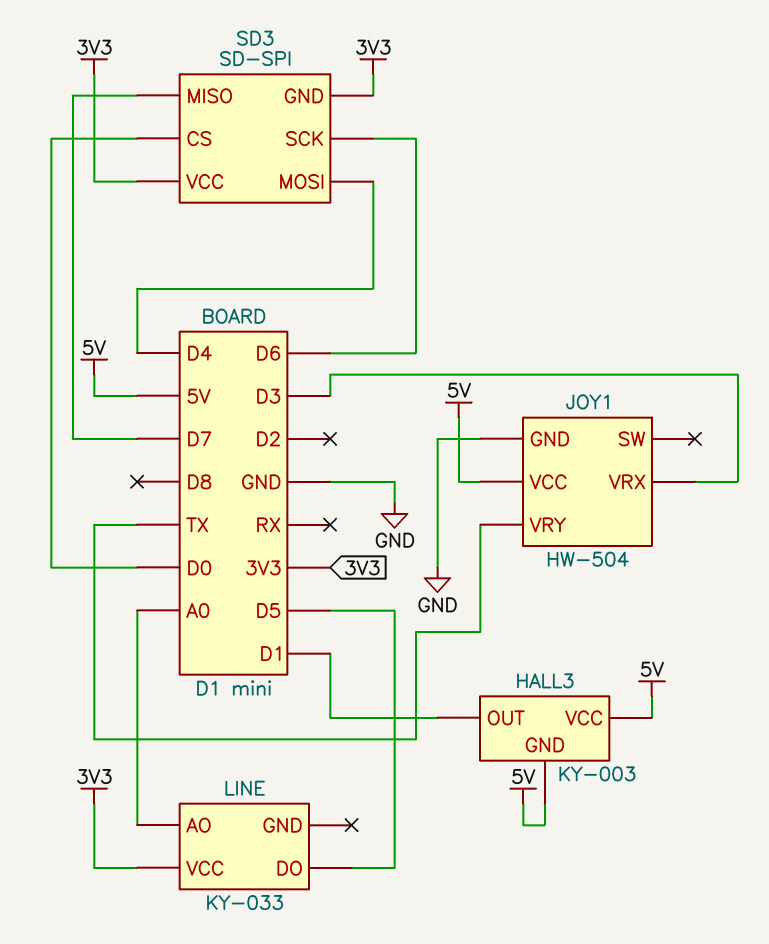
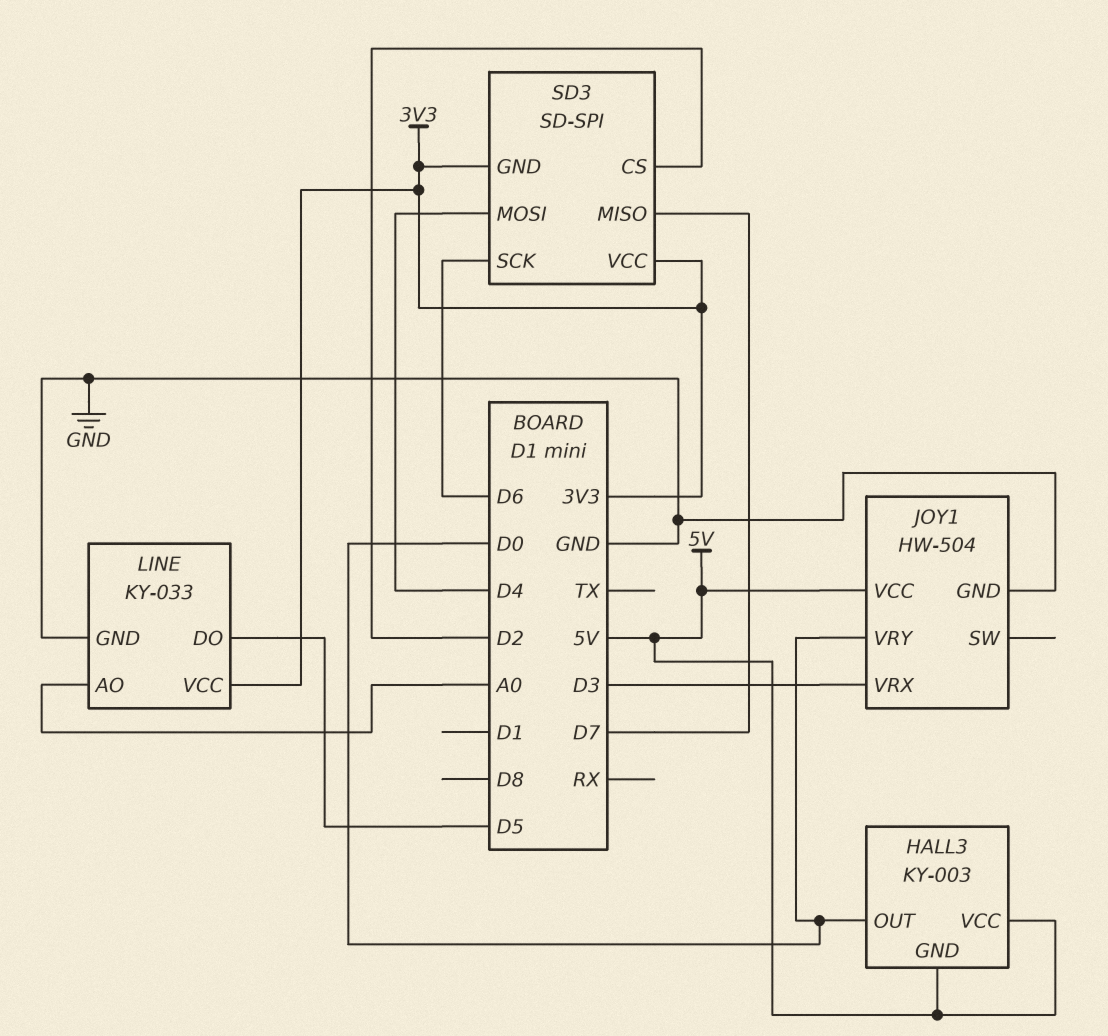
HALL3 pin OUT: D1 -> D0
JOY1 pin VRY: TX -> D0
LINE pin GND: none -> GND
SD3 pin CS: D0 -> D2

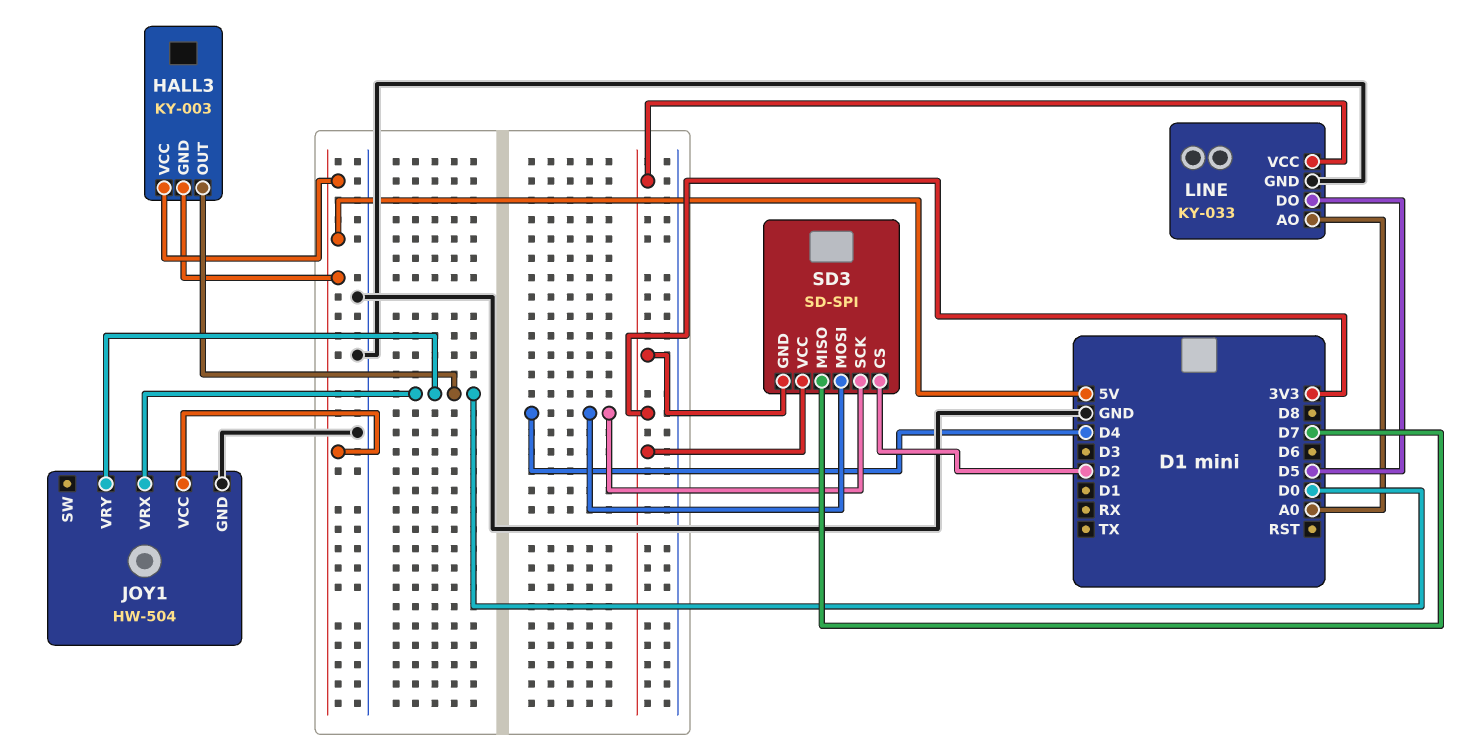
JOY1 pin VRX: D3 -> D0
SD3 pin SCK: D6 -> D4

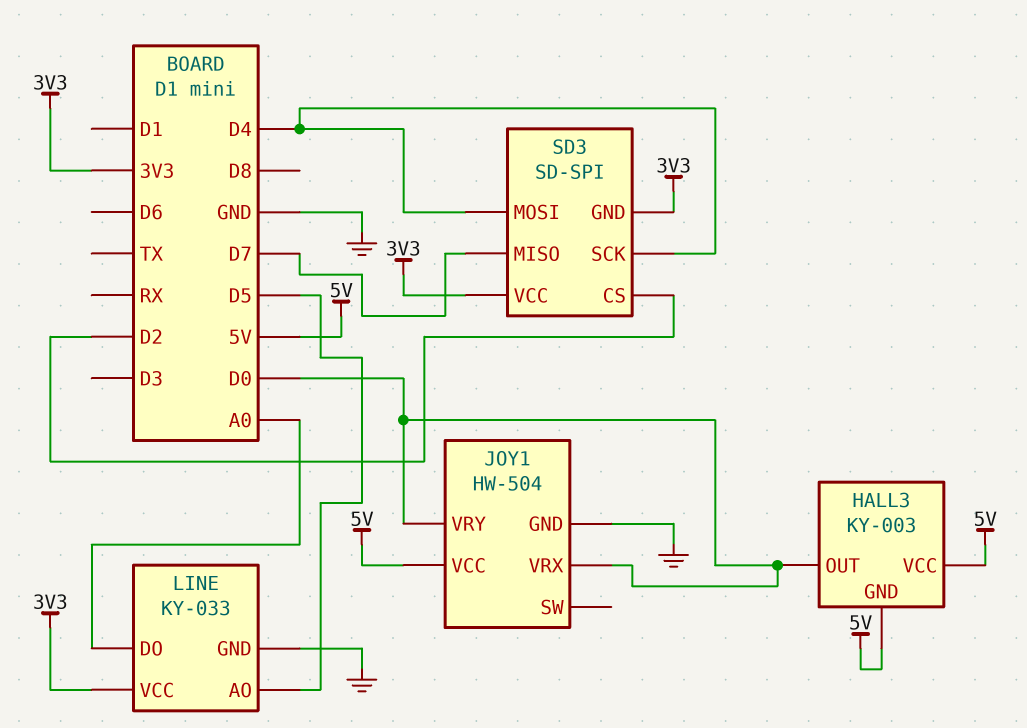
LINE pin AO: A0 -> D5
LINE pin DO: D5 -> A0

